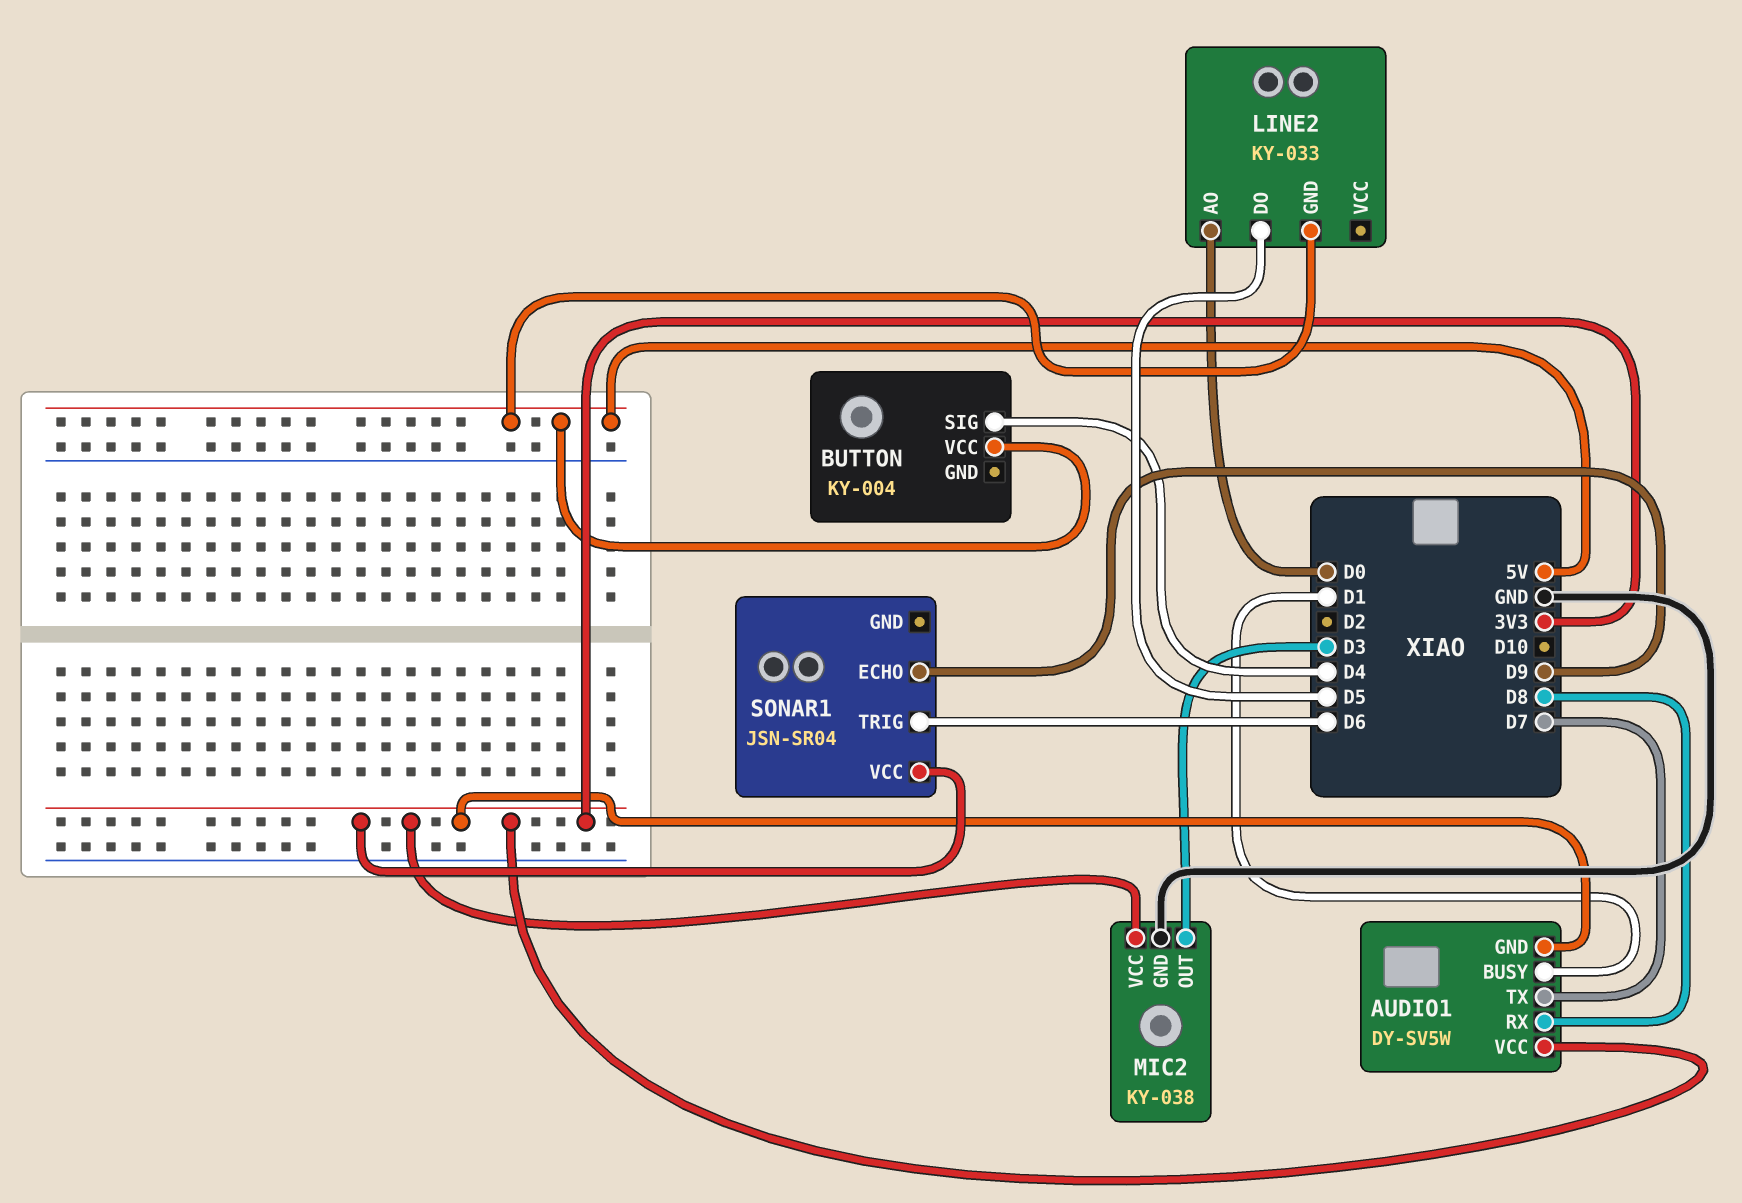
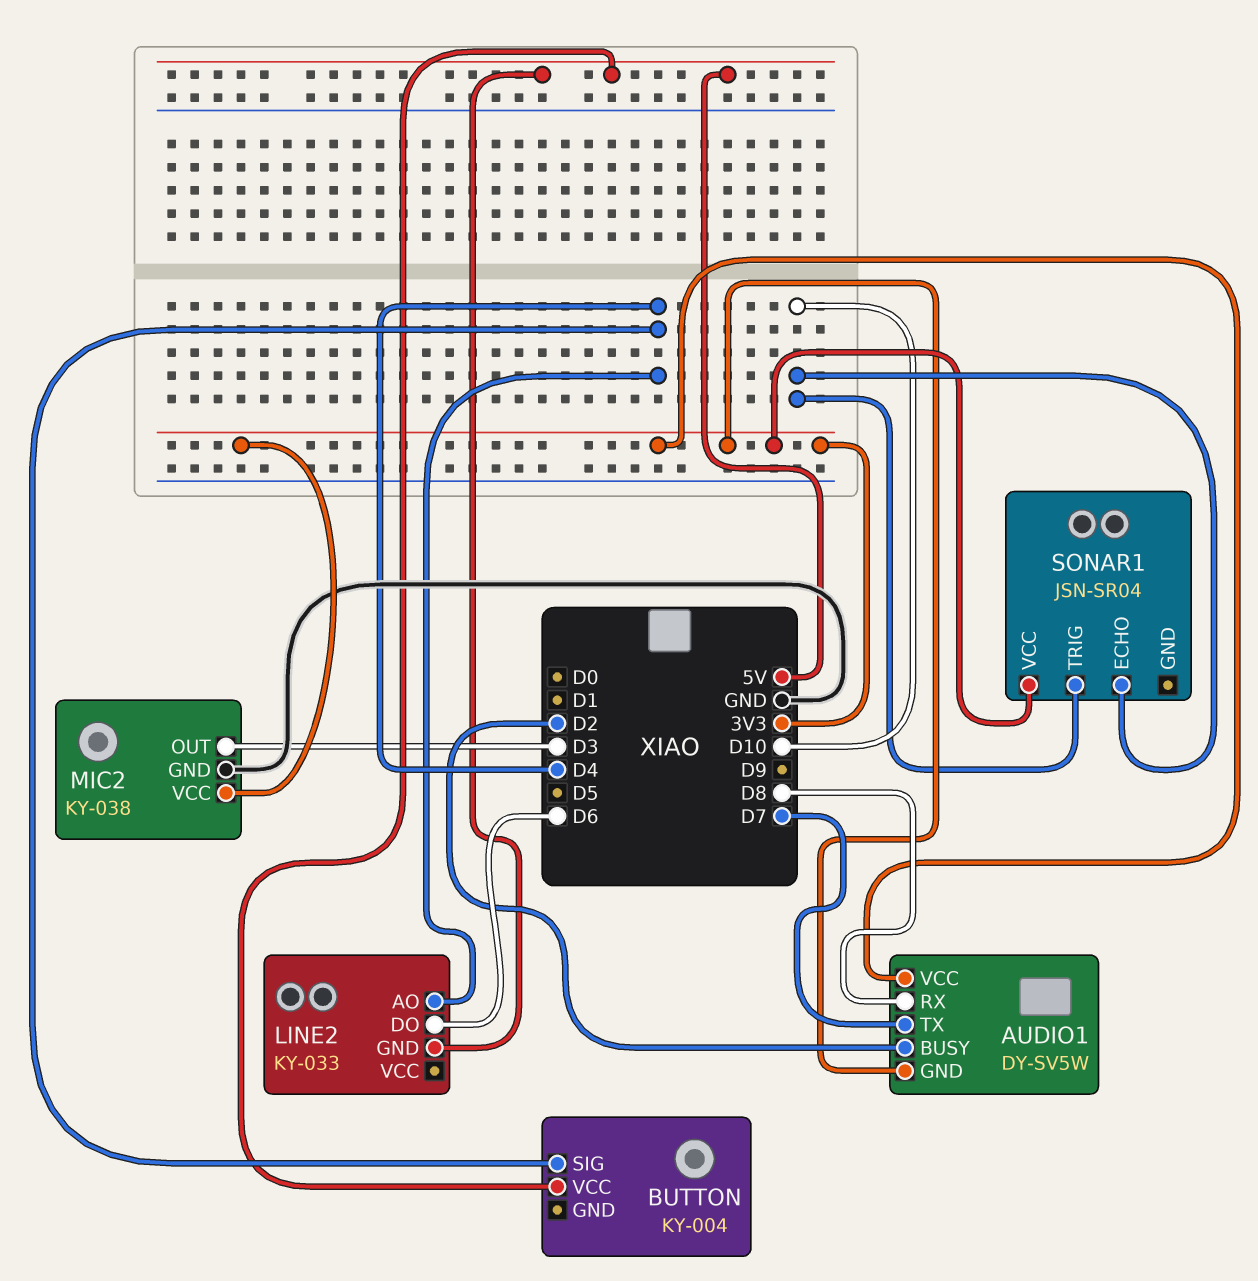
AUDIO1 pin BUSY: D1 -> D2
LINE2 pin AO: D0 -> D4
LINE2 pin DO: D5 -> D6
SONAR1 pin ECHO: D9 -> D10
SONAR1 pin TRIG: D6 -> D10

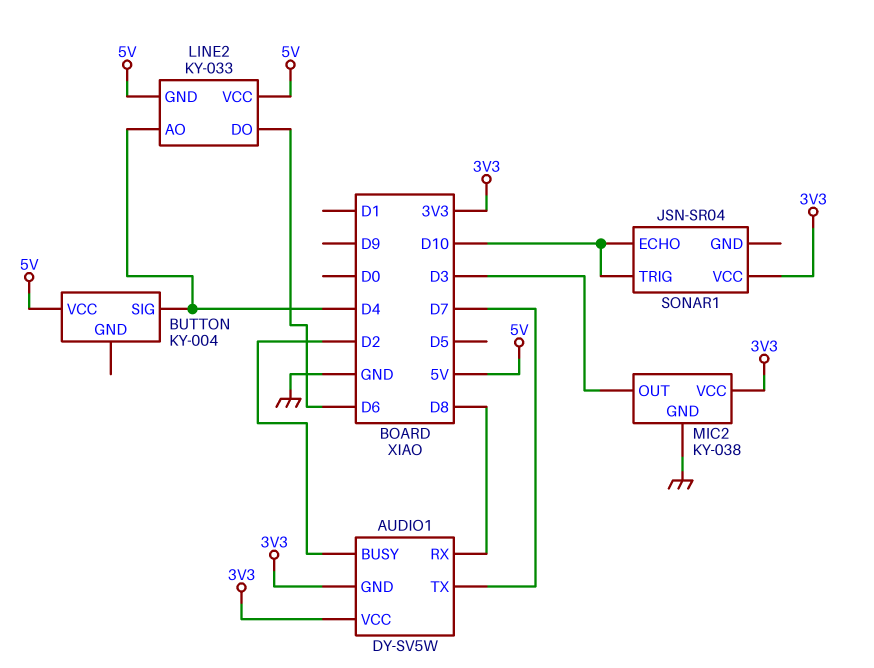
LINE2 pin VCC: none -> 5V

